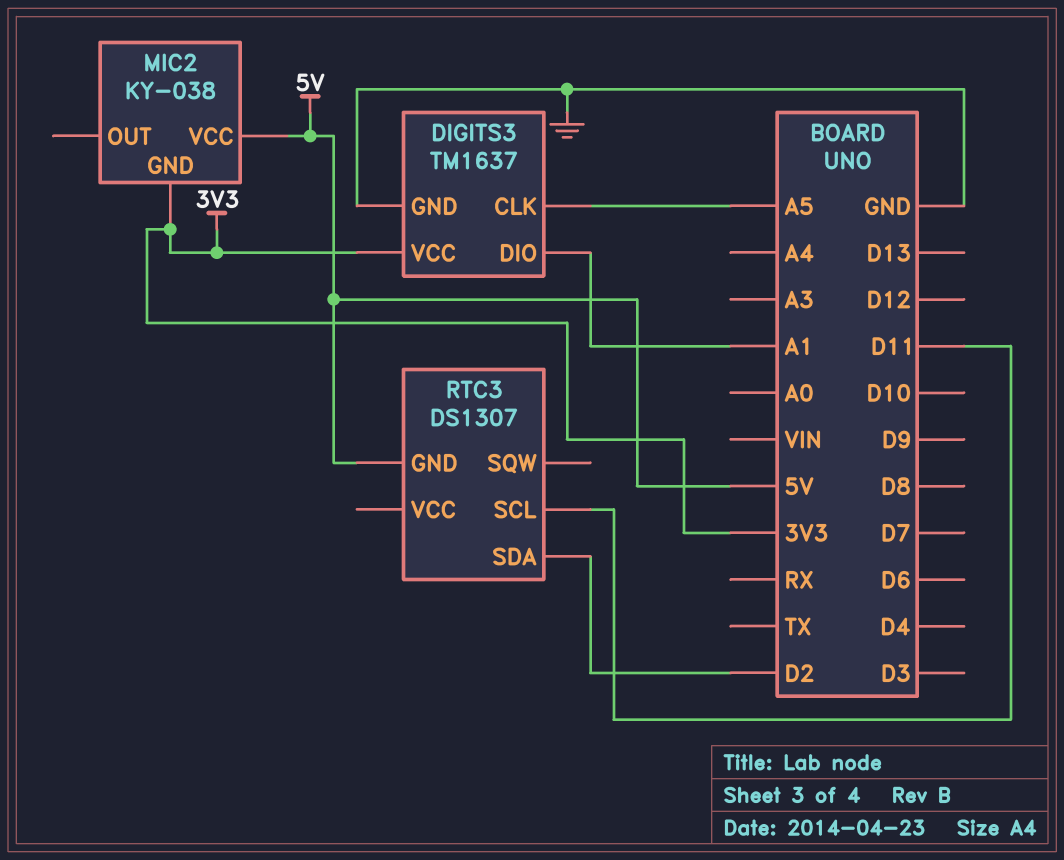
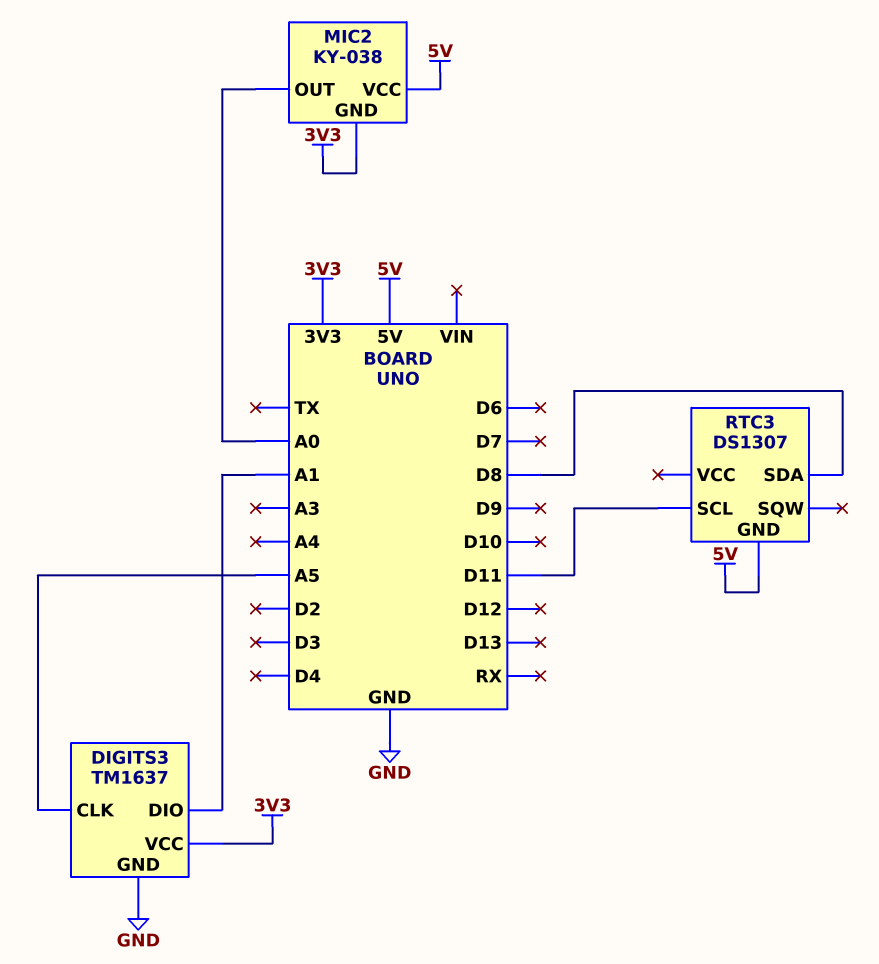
MIC2 pin OUT: none -> A0
RTC3 pin SDA: D2 -> D8

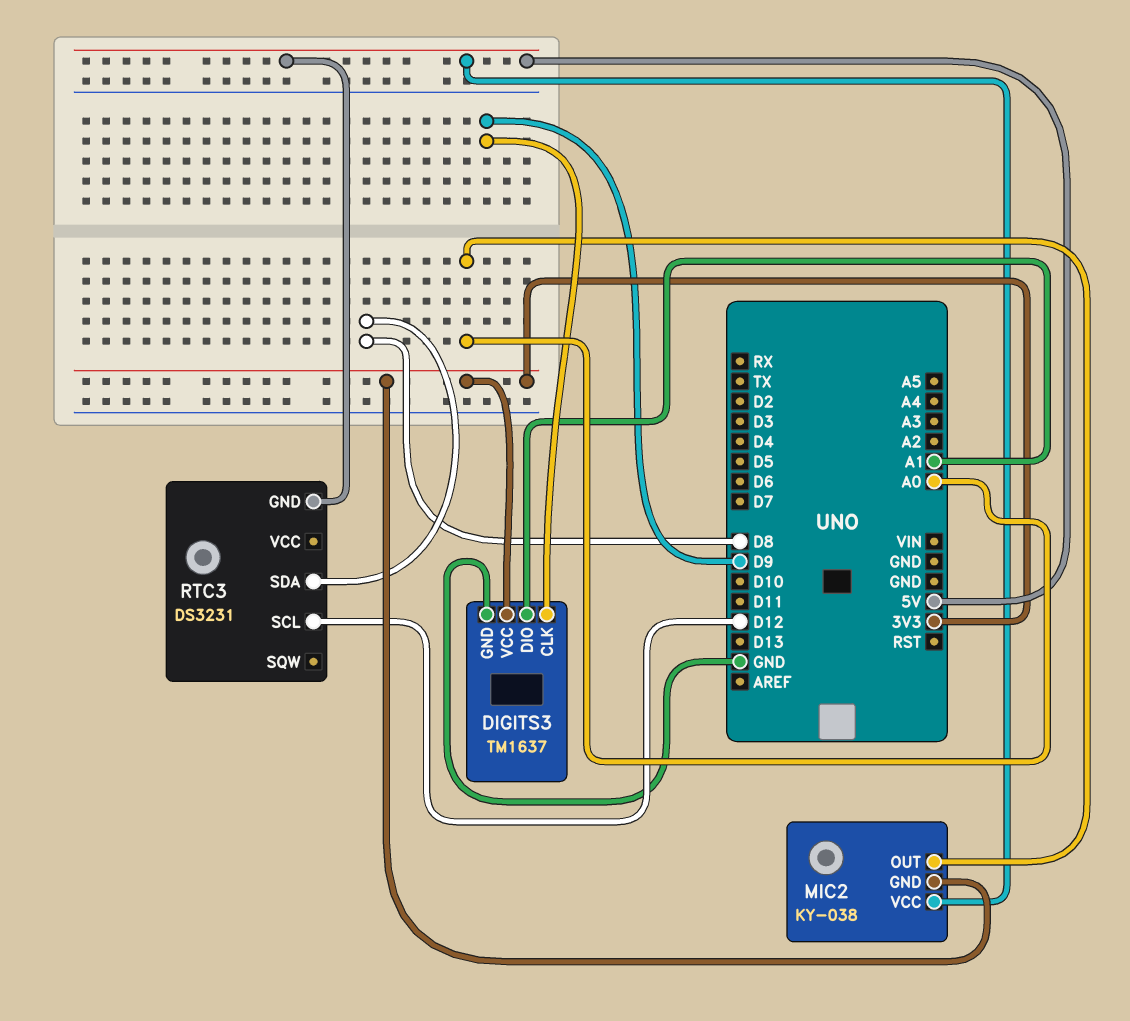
DIGITS3 pin CLK: A5 -> D9
RTC3: DS1307 -> DS3231
RTC3 pin SCL: D11 -> D12

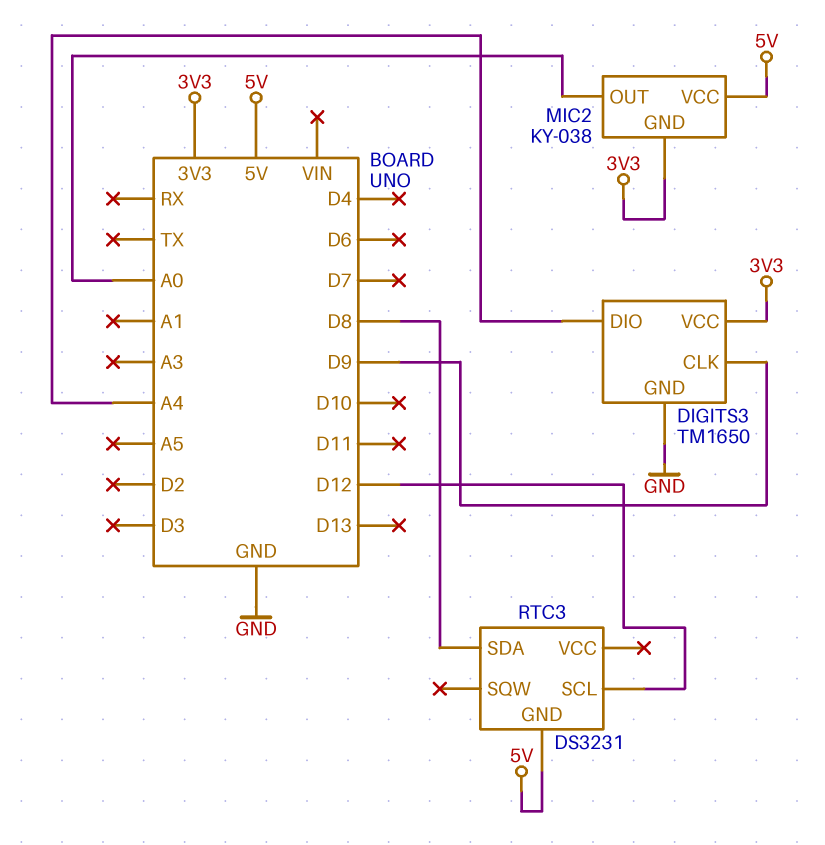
DIGITS3: TM1637 -> TM1650
DIGITS3 pin DIO: A1 -> A4

